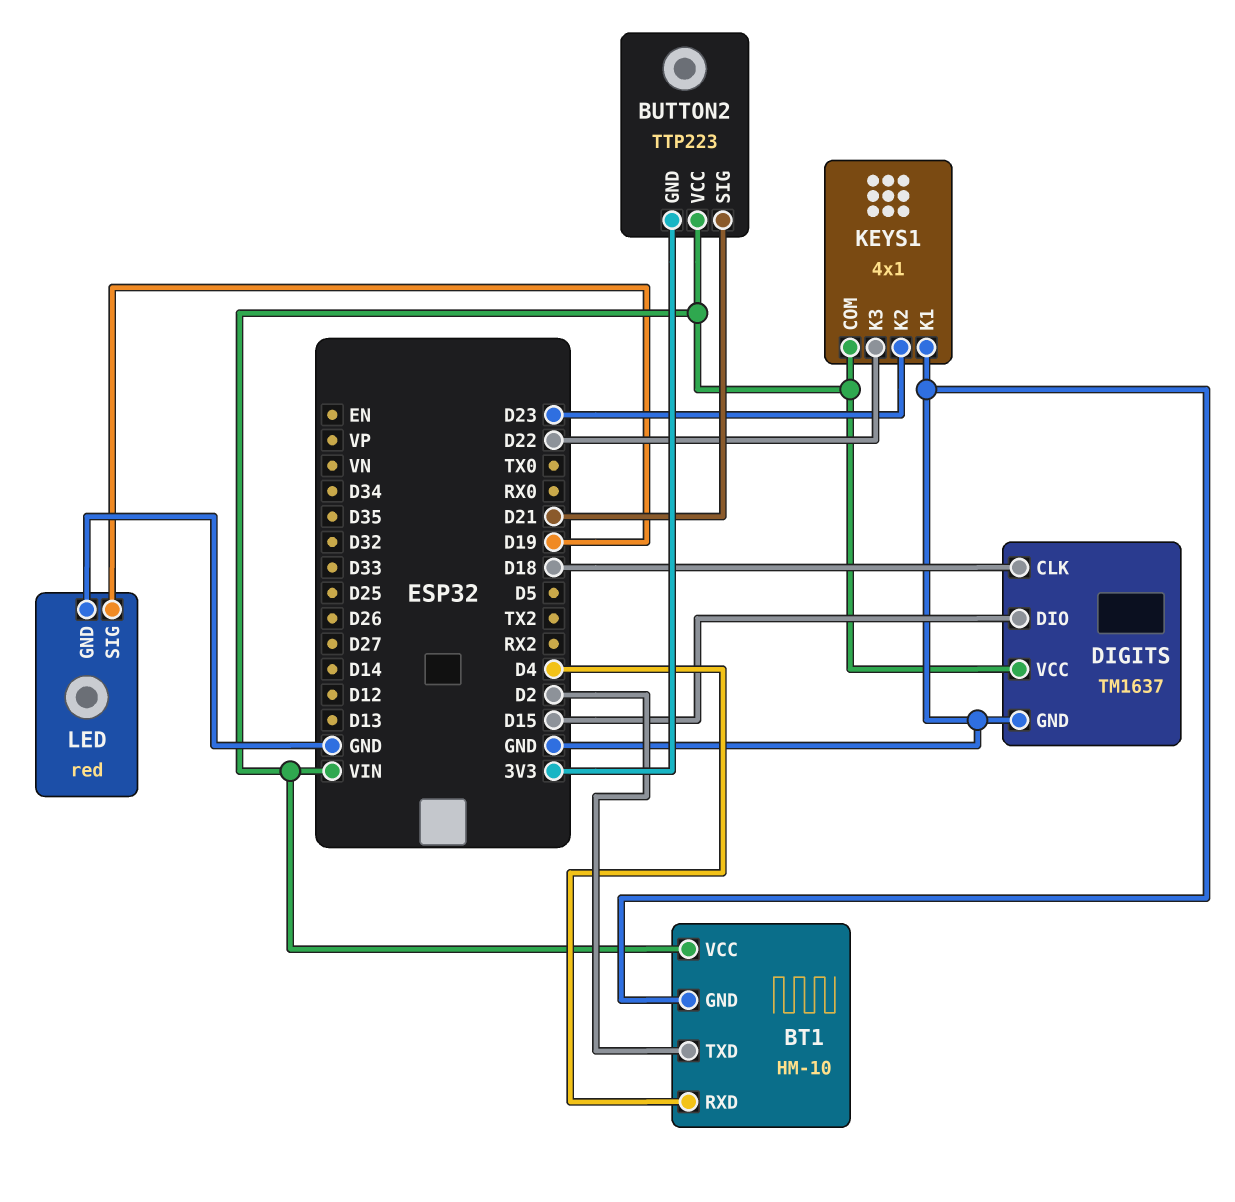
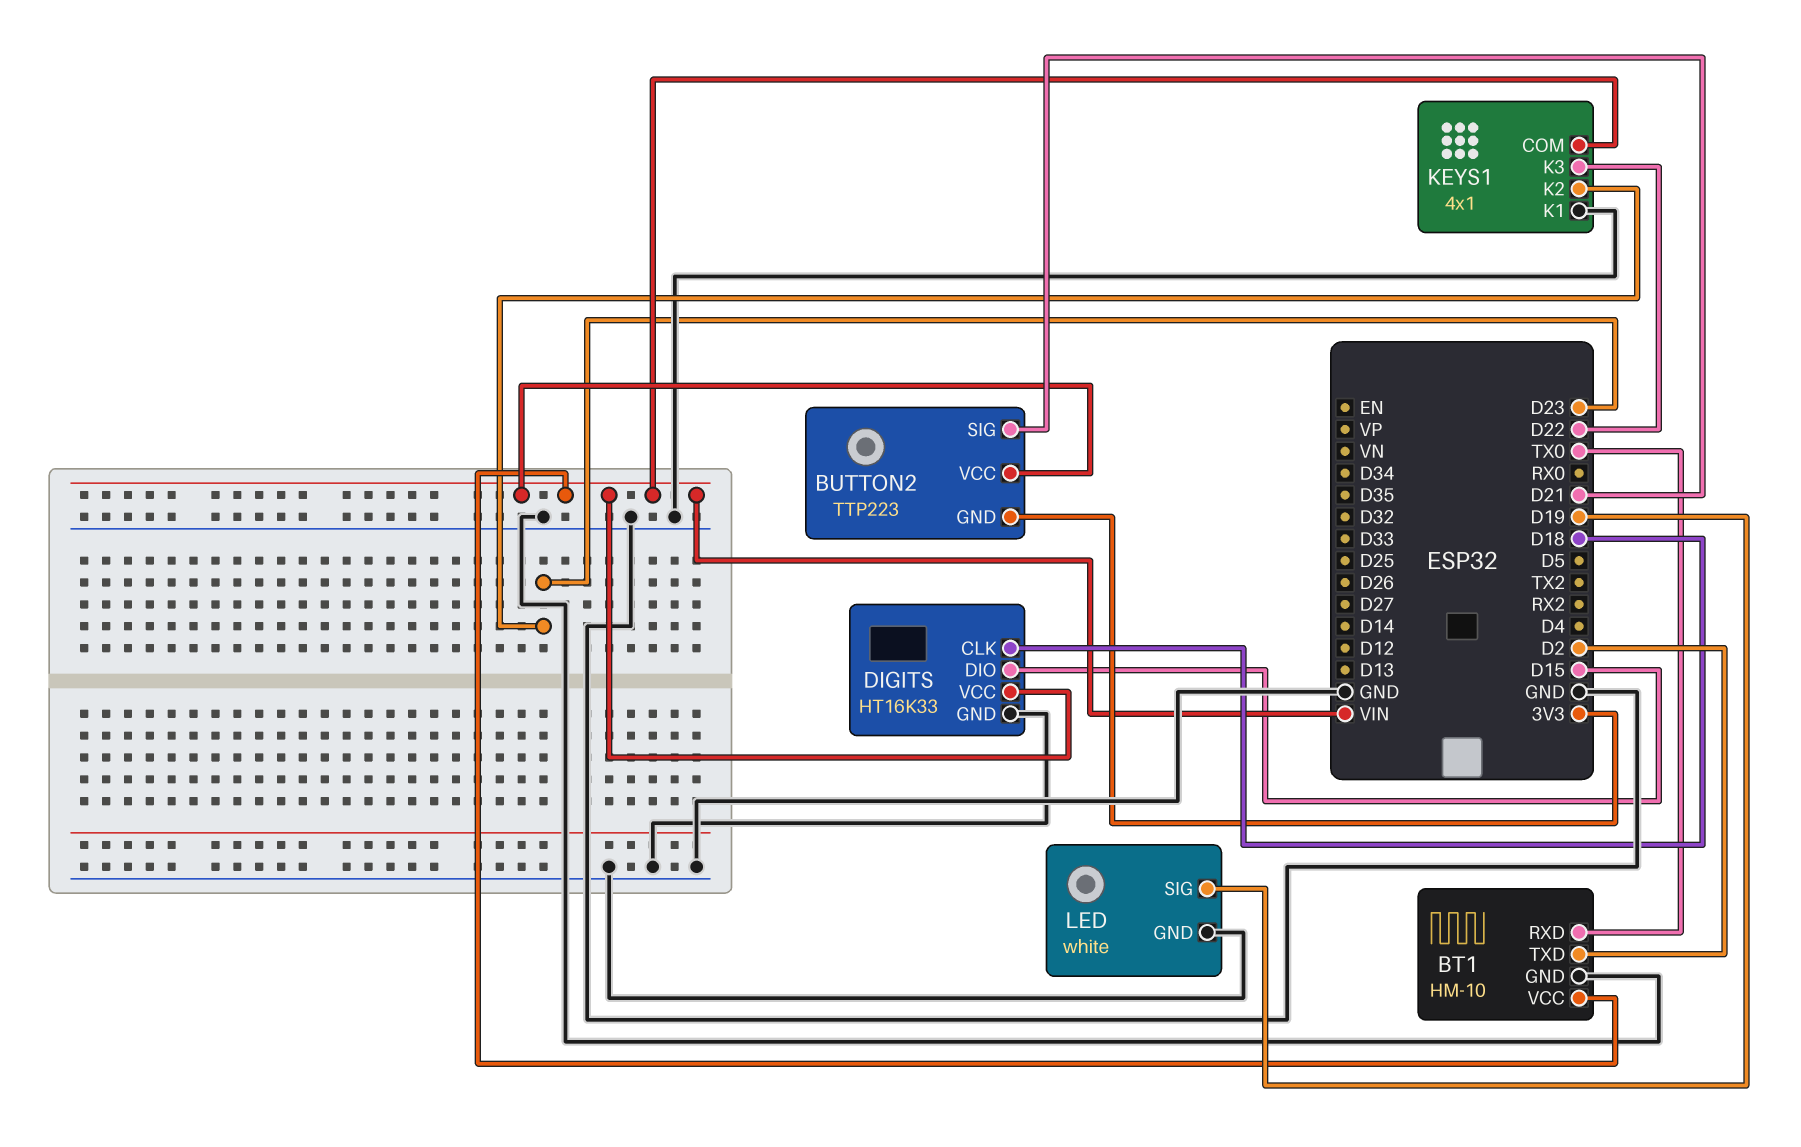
BT1 pin RXD: D4 -> TX0
DIGITS: TM1637 -> HT16K33
LED: red -> white

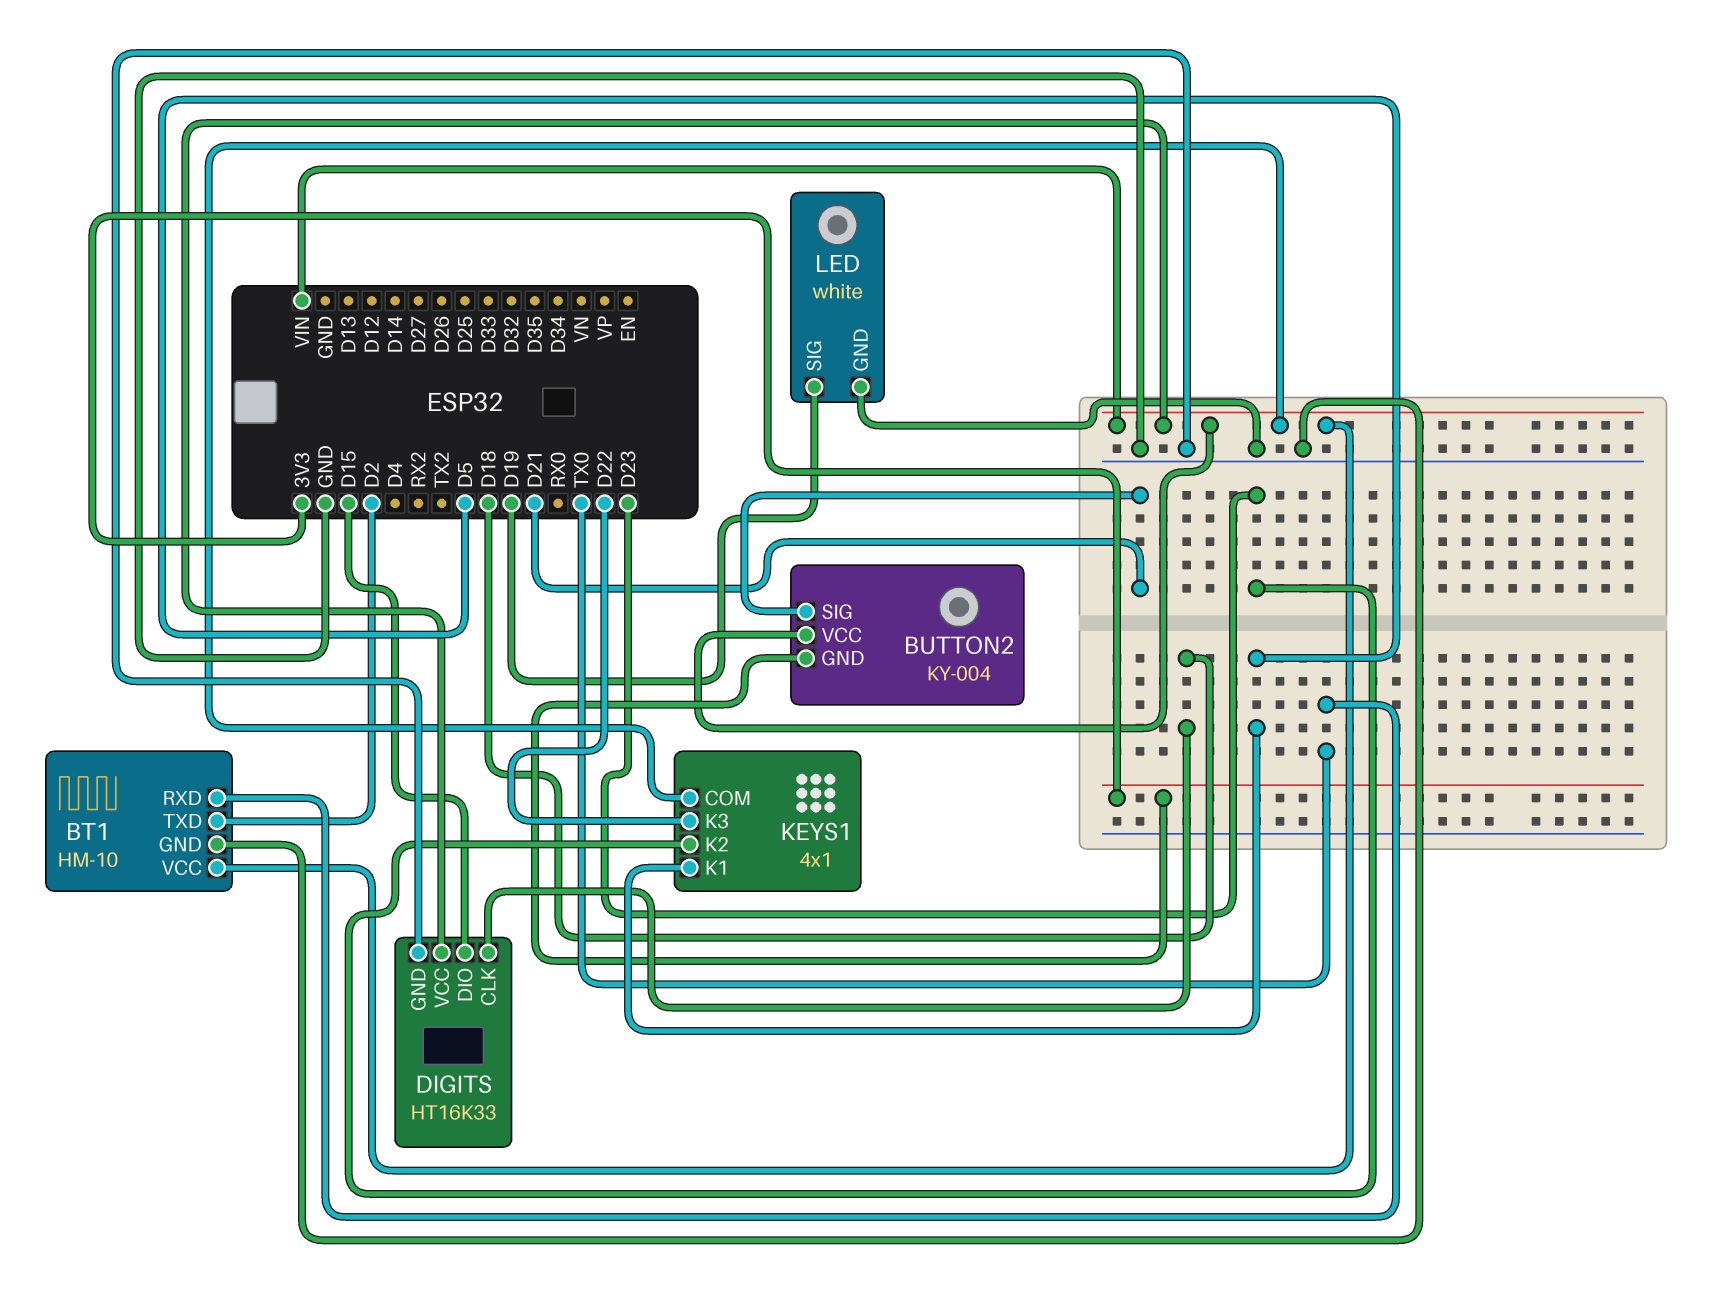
BUTTON2: TTP223 -> KY-004
KEYS1 pin K1: GND -> D5

